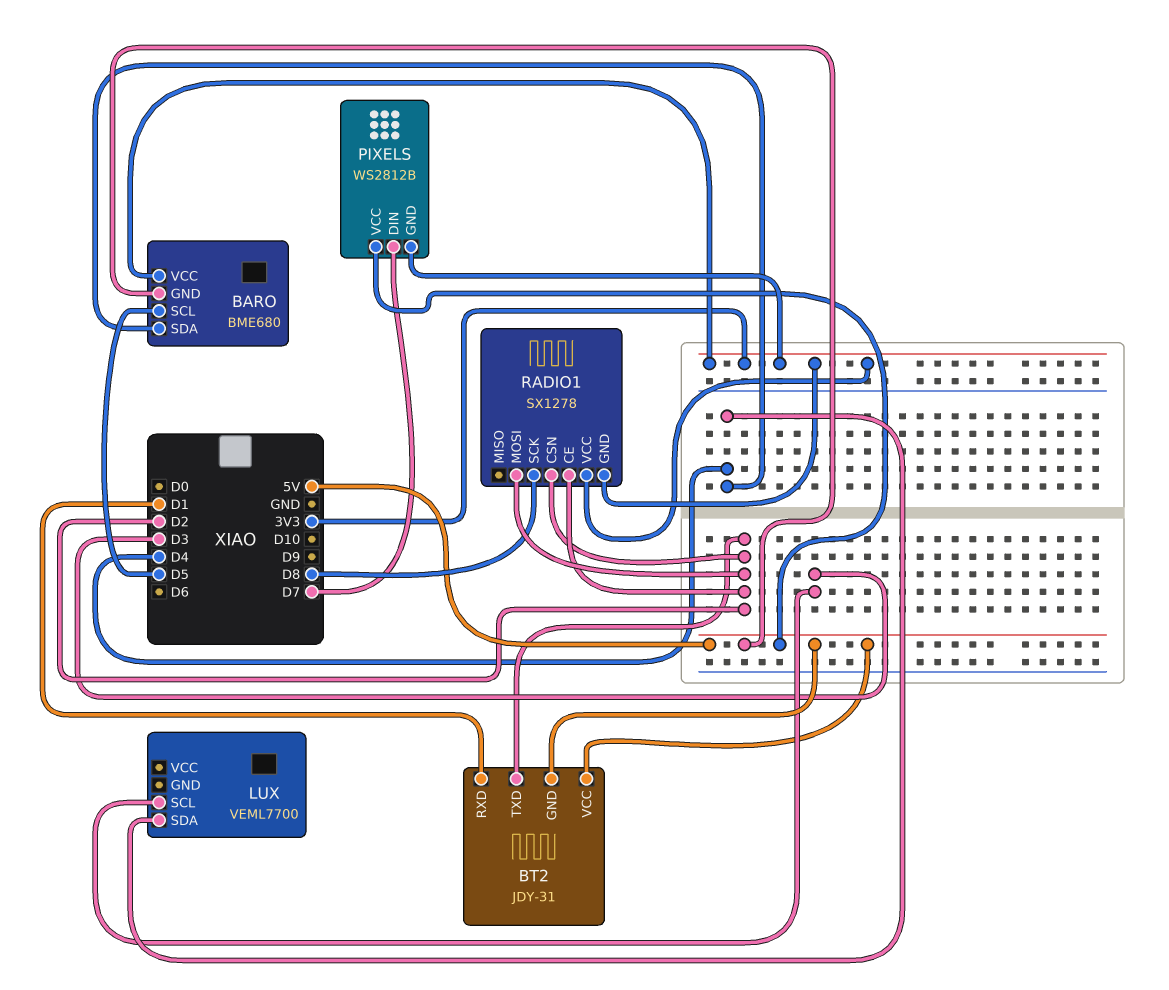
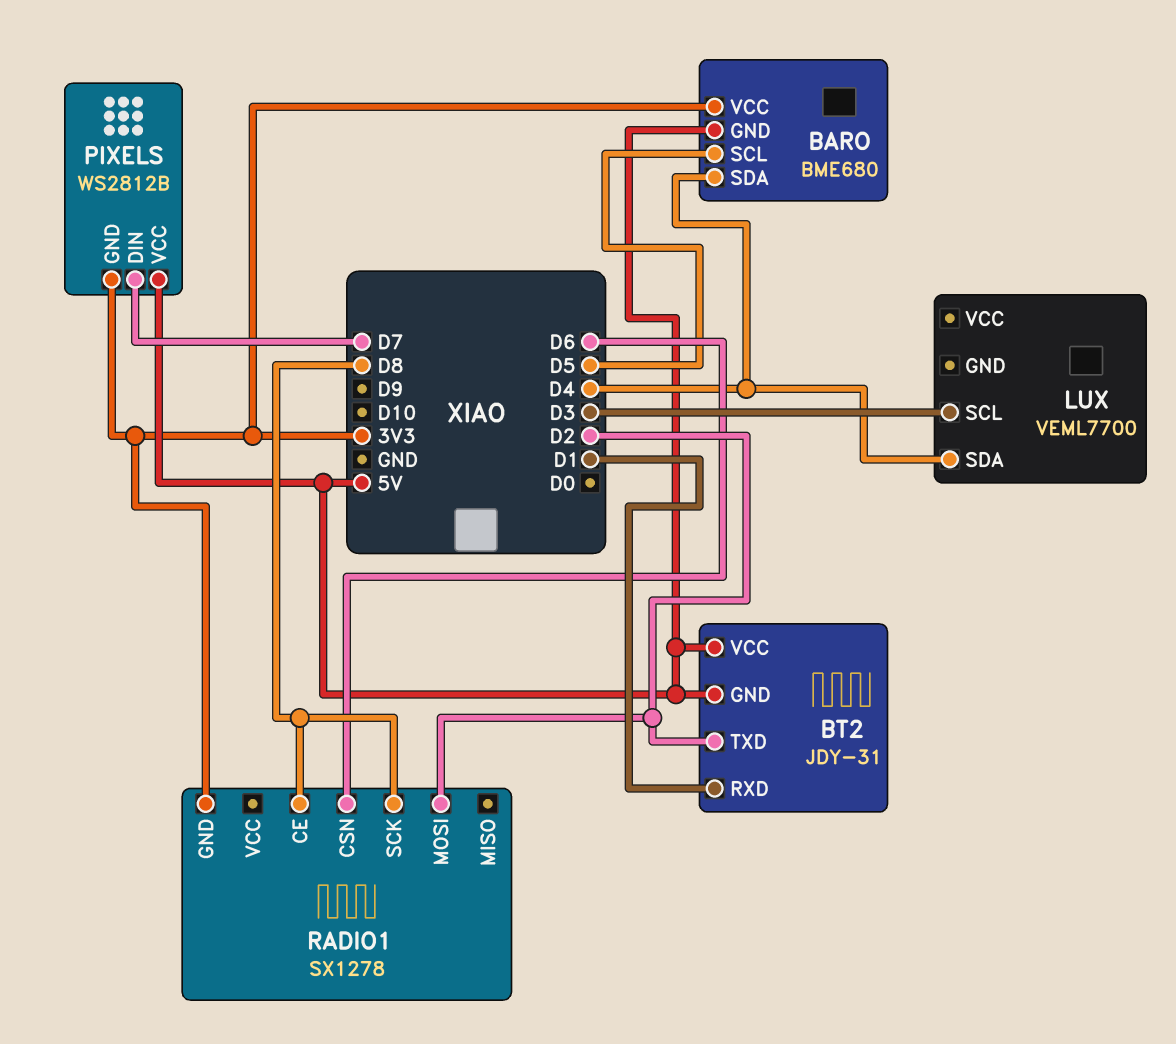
RADIO1 pin CE: D2 -> D8
RADIO1 pin CSN: D2 -> D6
RADIO1 pin VCC: 3V3 -> none

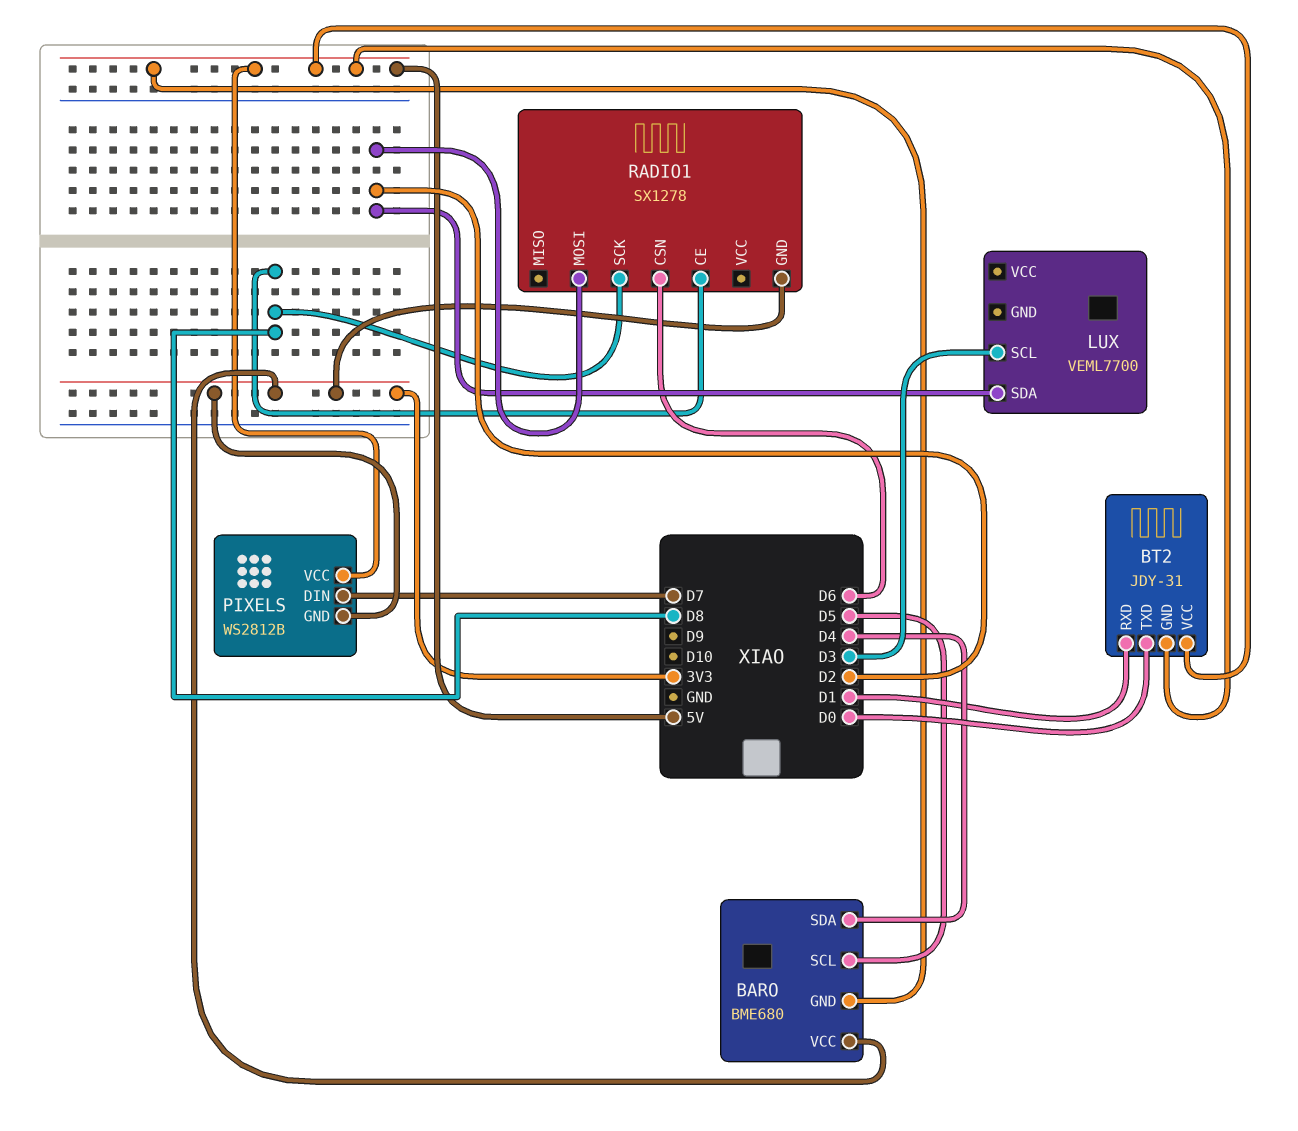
BT2 pin TXD: D2 -> D0
LUX pin SDA: D4 -> D2

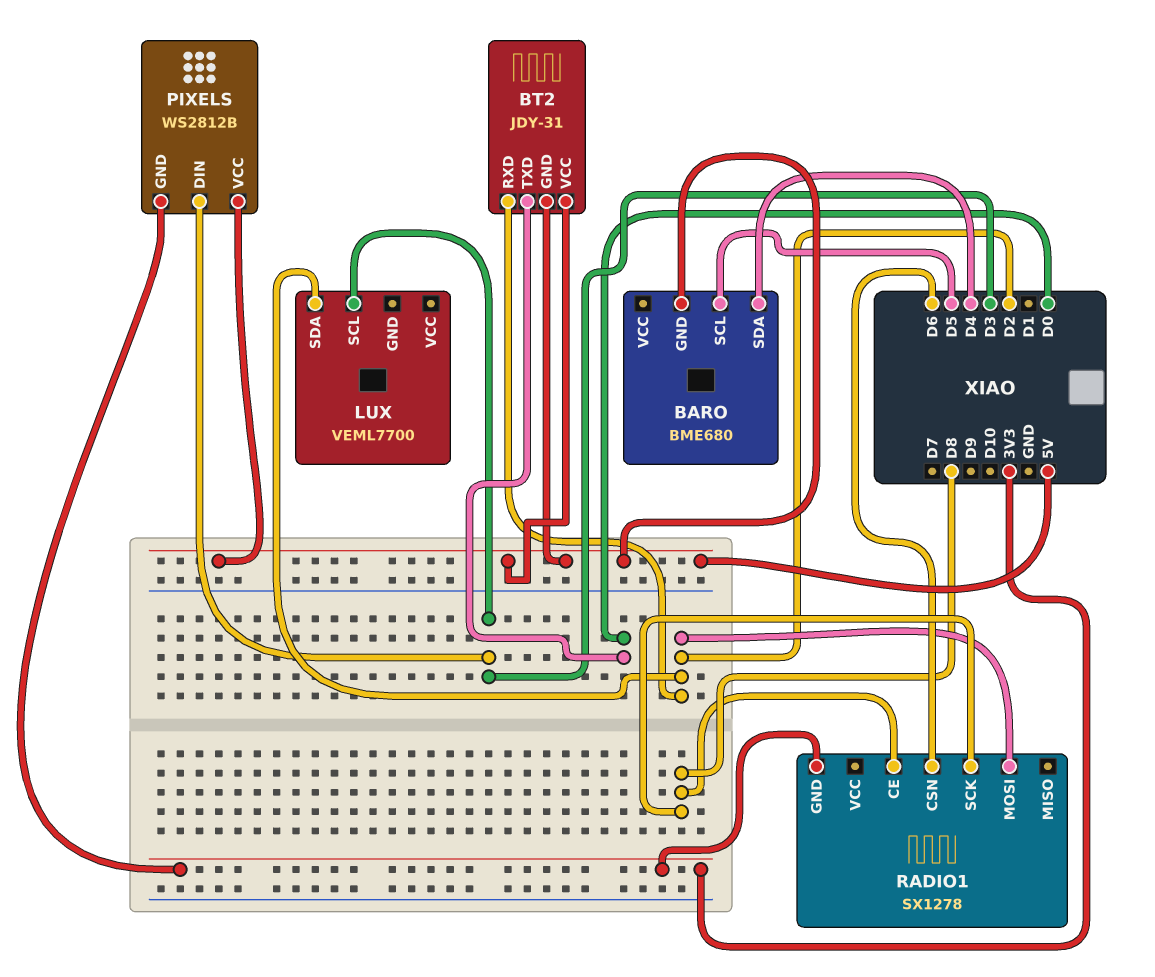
BARO pin VCC: 3V3 -> none
BT2 pin RXD: D1 -> D2
PIXELS pin DIN: D7 -> D3

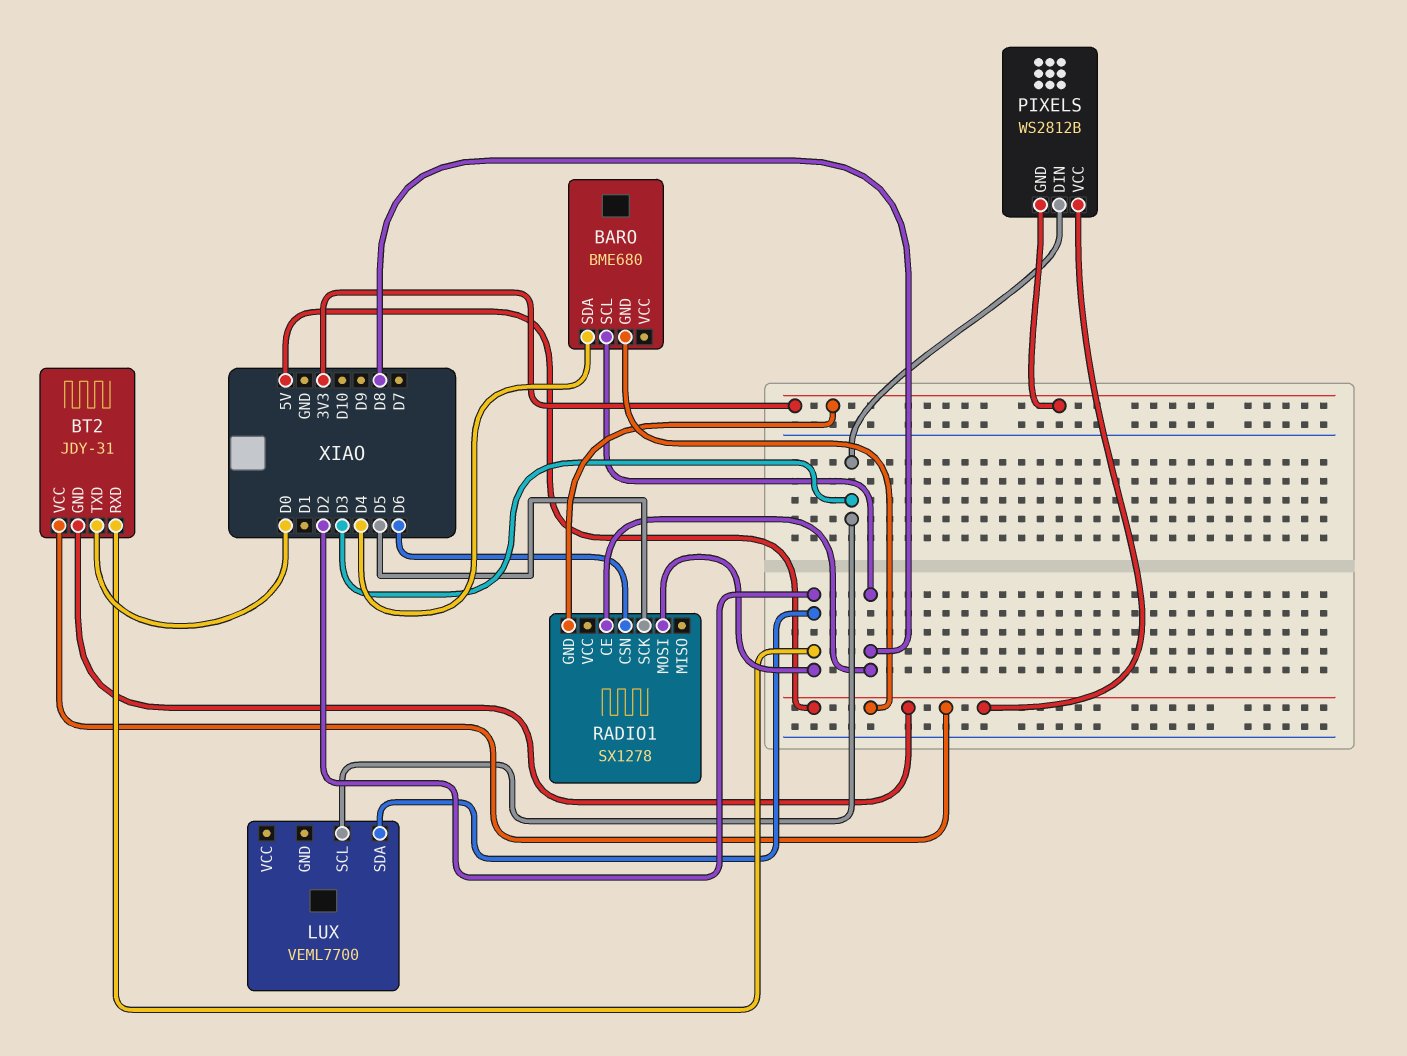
BARO pin SCL: D5 -> D8
RADIO1 pin SCK: D8 -> D5

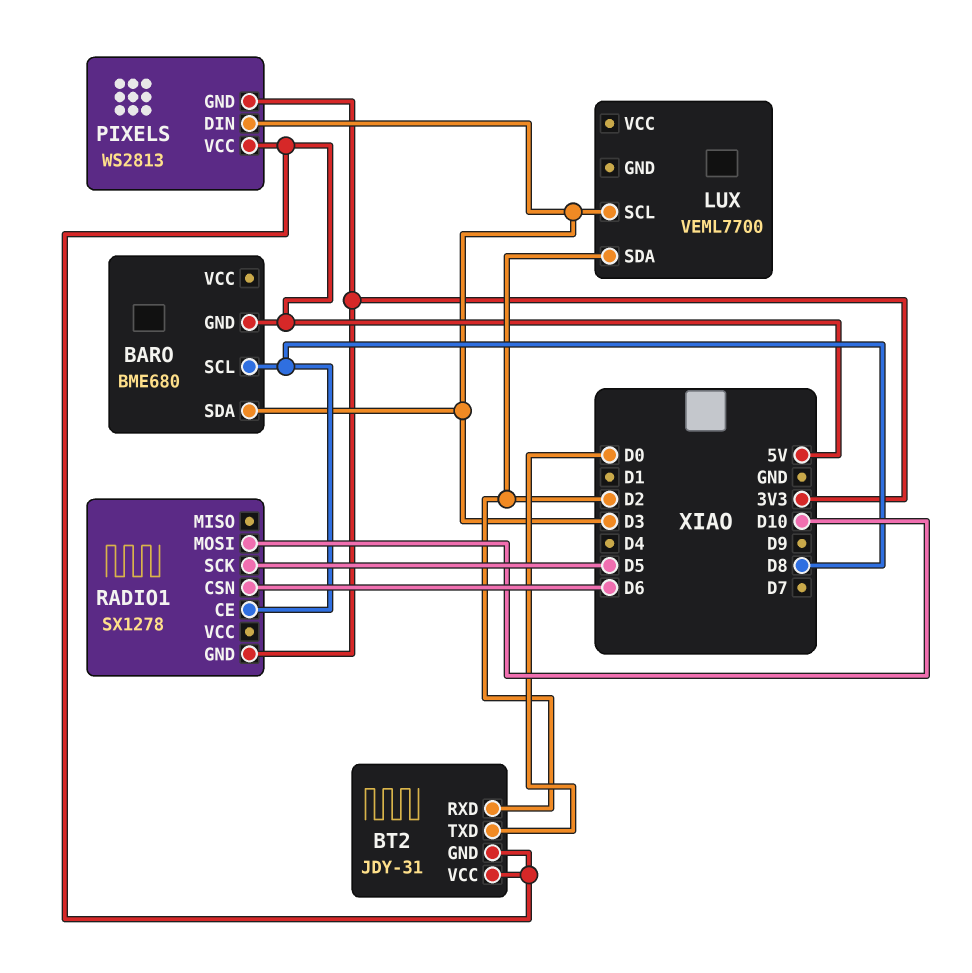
BARO pin SDA: D4 -> D3
PIXELS: WS2812B -> WS2813
RADIO1 pin MOSI: D2 -> D10

